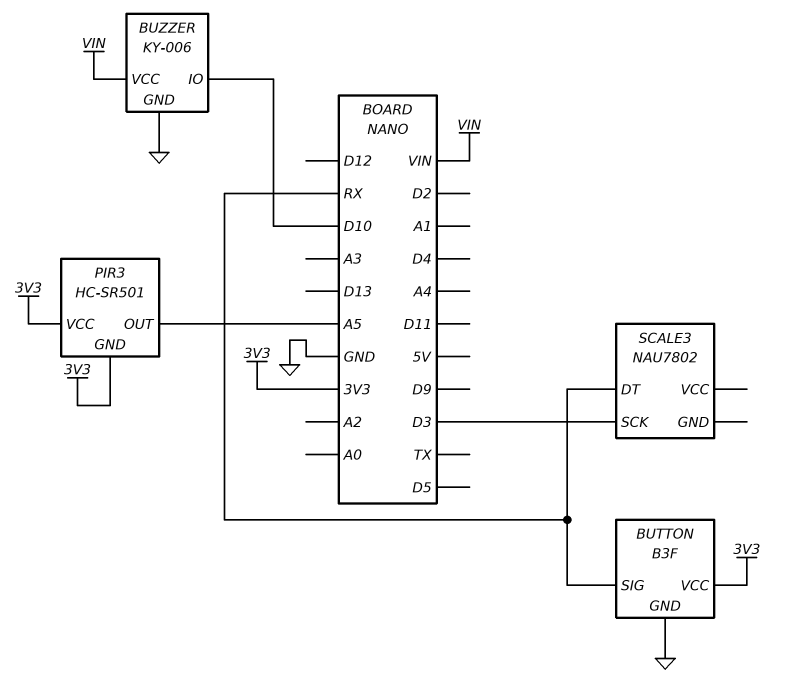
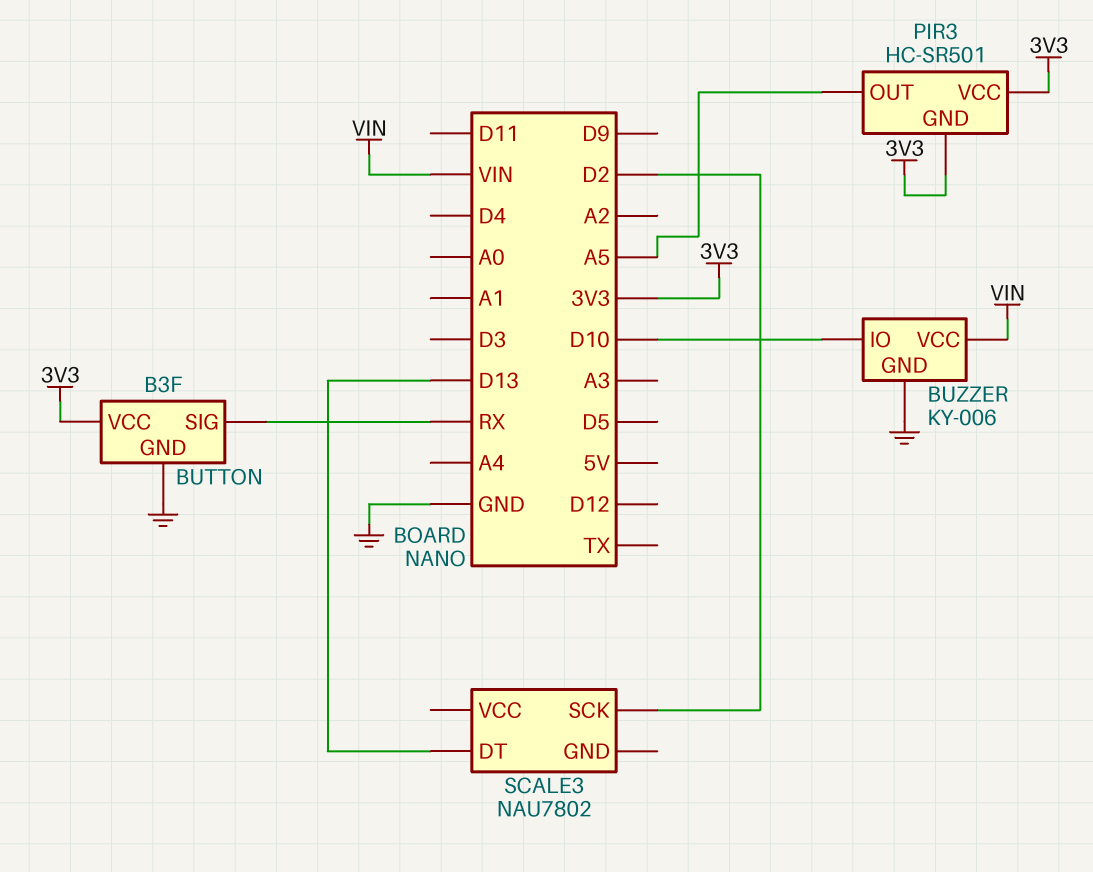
SCALE3 pin DT: RX -> D13
SCALE3 pin SCK: D3 -> D2

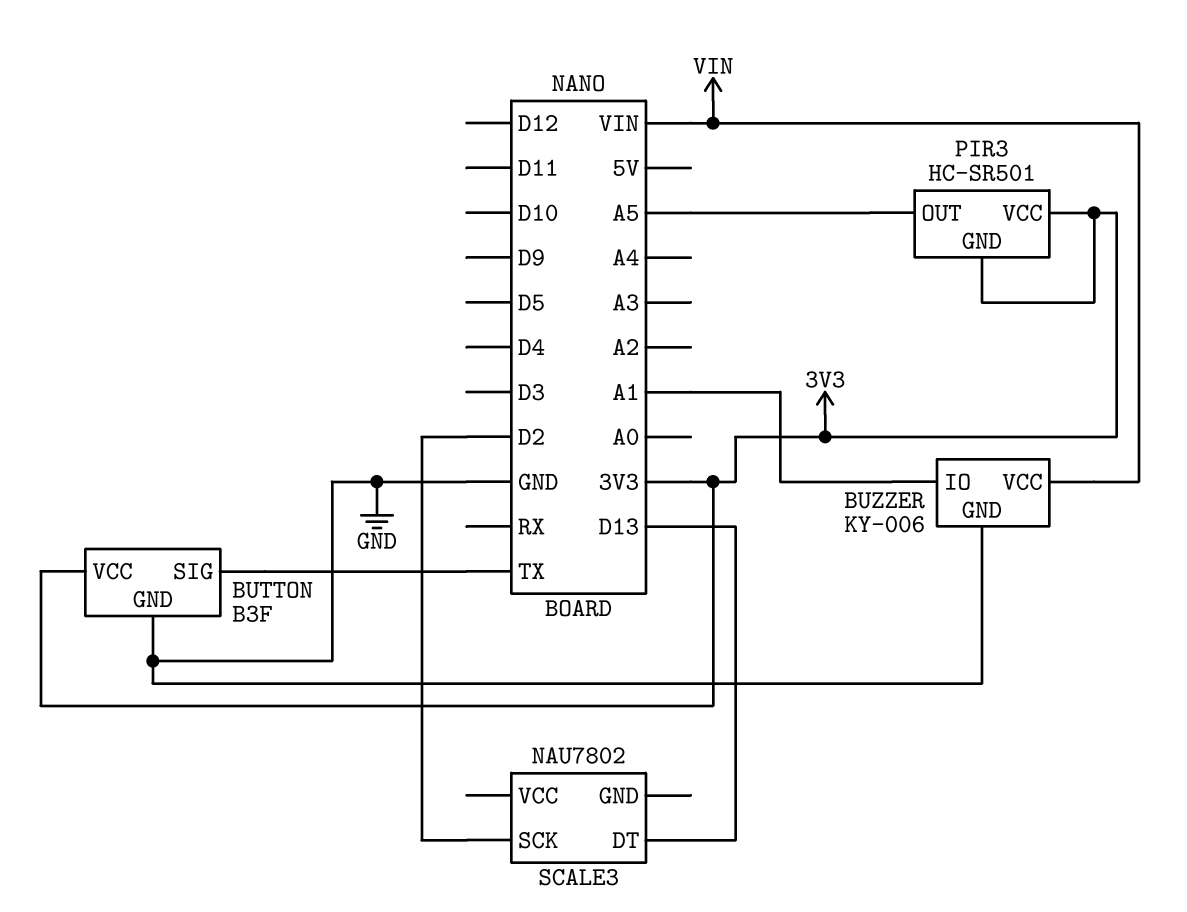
BUTTON pin SIG: RX -> TX
BUZZER pin IO: D10 -> A1

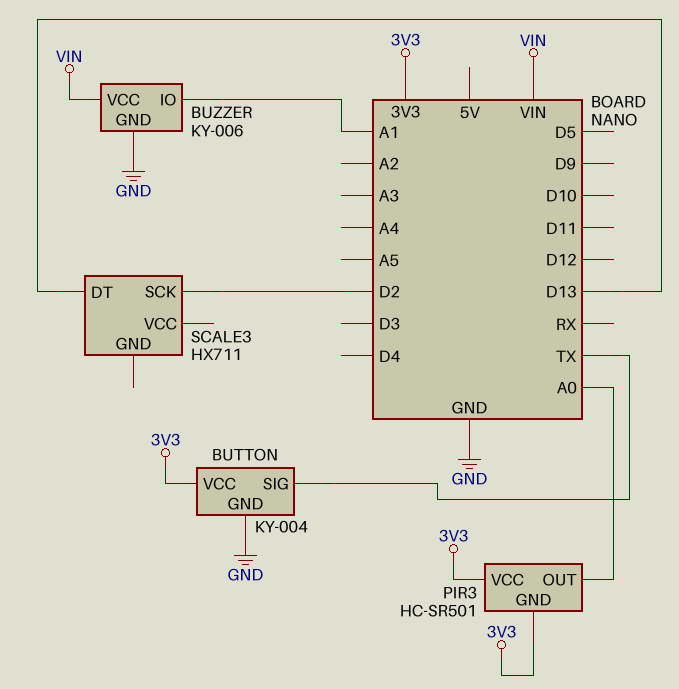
BUTTON: B3F -> KY-004
PIR3 pin OUT: A5 -> A0
SCALE3: NAU7802 -> HX711

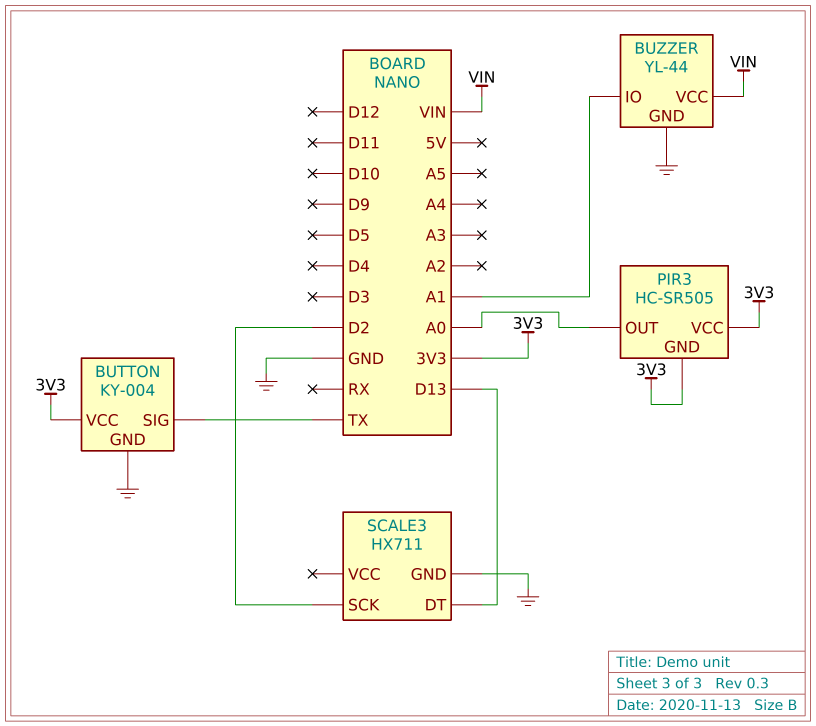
BUZZER: KY-006 -> YL-44
PIR3: HC-SR501 -> HC-SR505
SCALE3 pin GND: none -> GND

